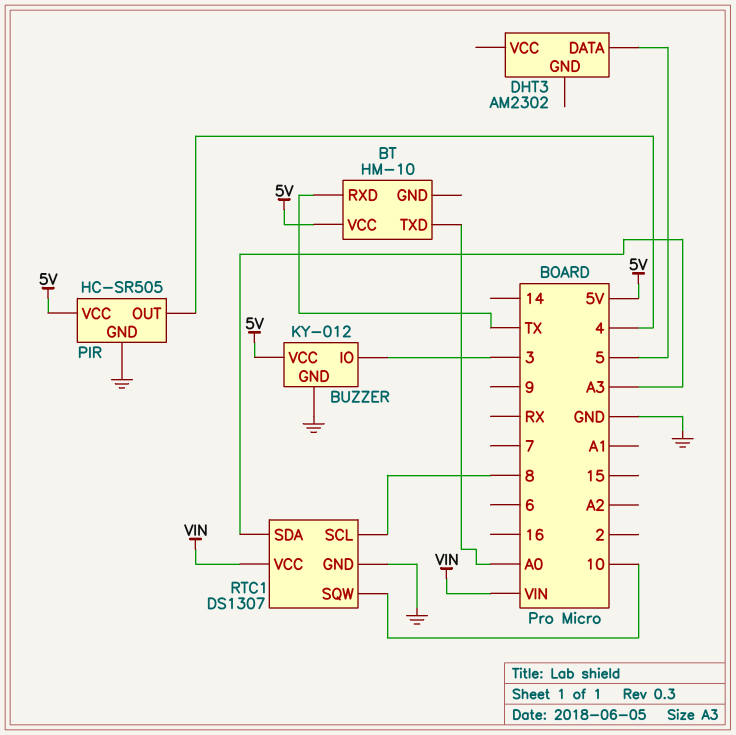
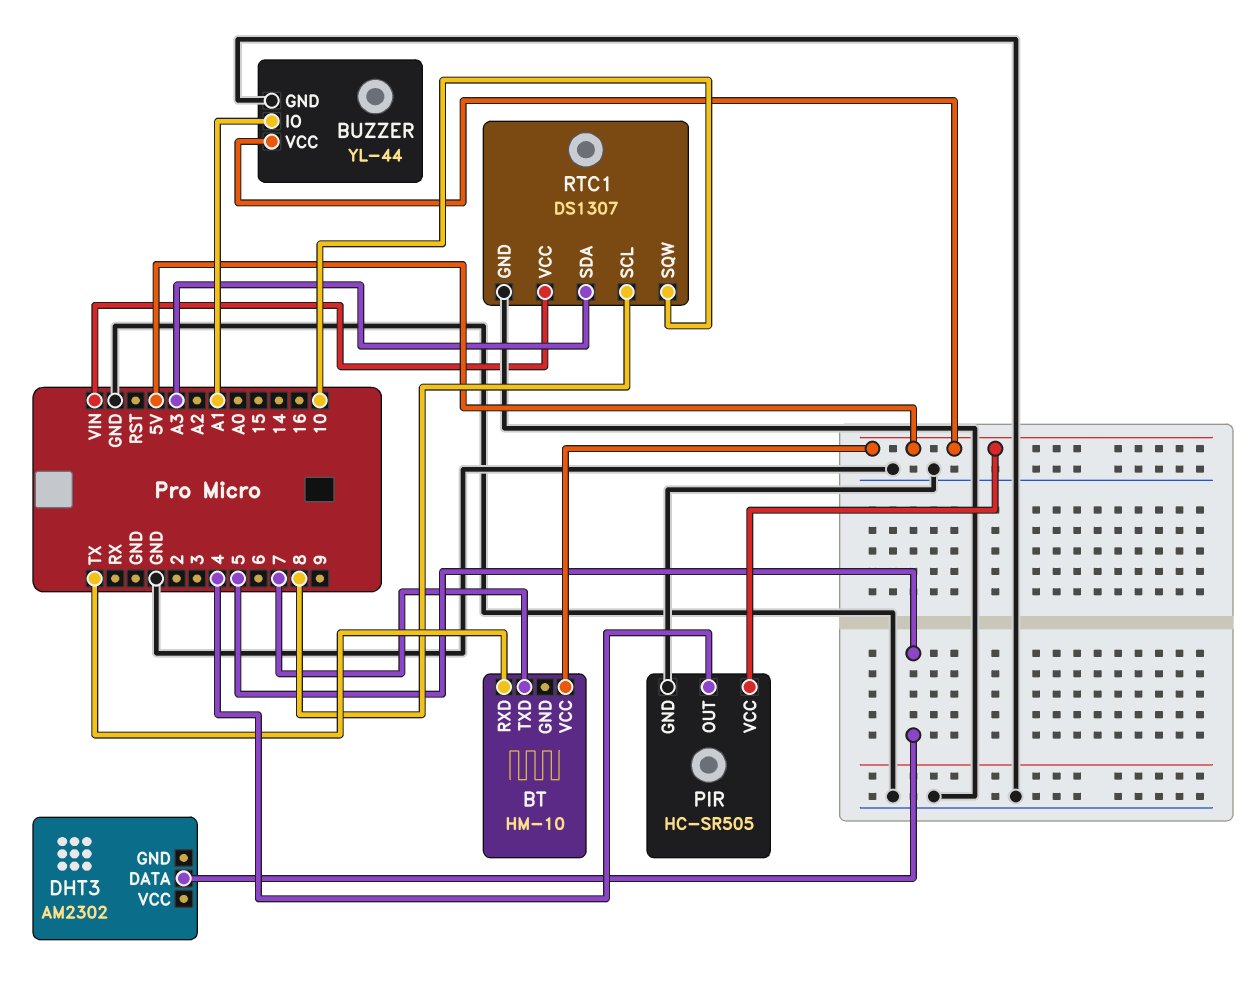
BT pin TXD: A0 -> 7
BUZZER: KY-012 -> YL-44
BUZZER pin IO: 3 -> A1

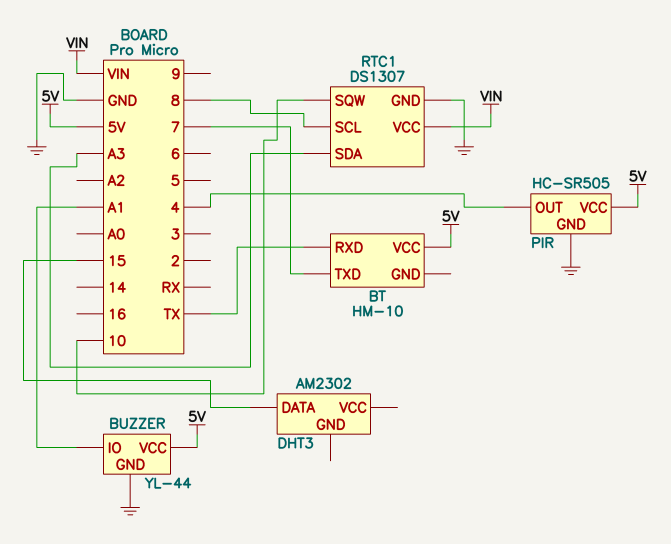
DHT3 pin DATA: 5 -> 15

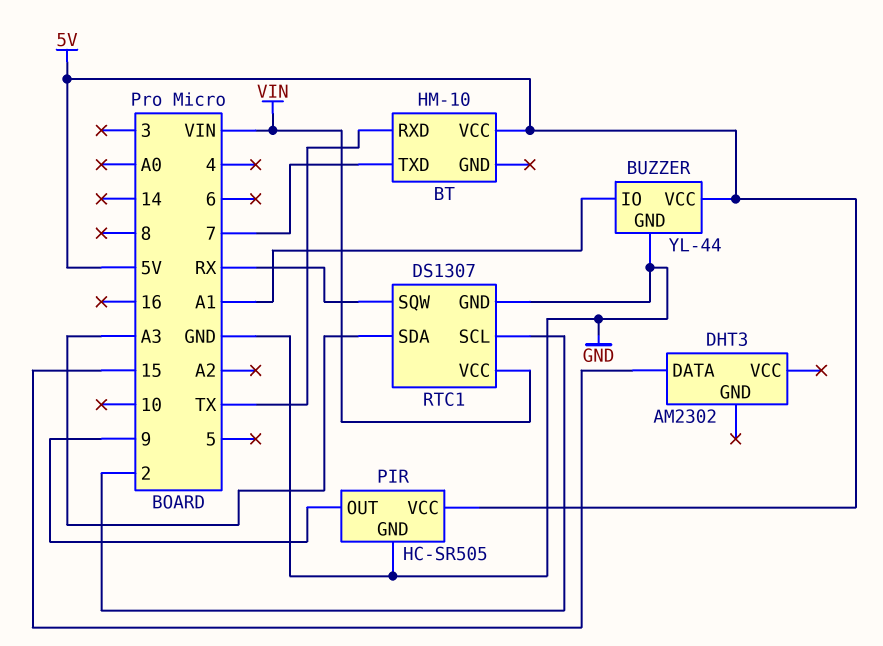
PIR pin OUT: 4 -> 9
RTC1 pin SCL: 8 -> 2
RTC1 pin SQW: 10 -> RX

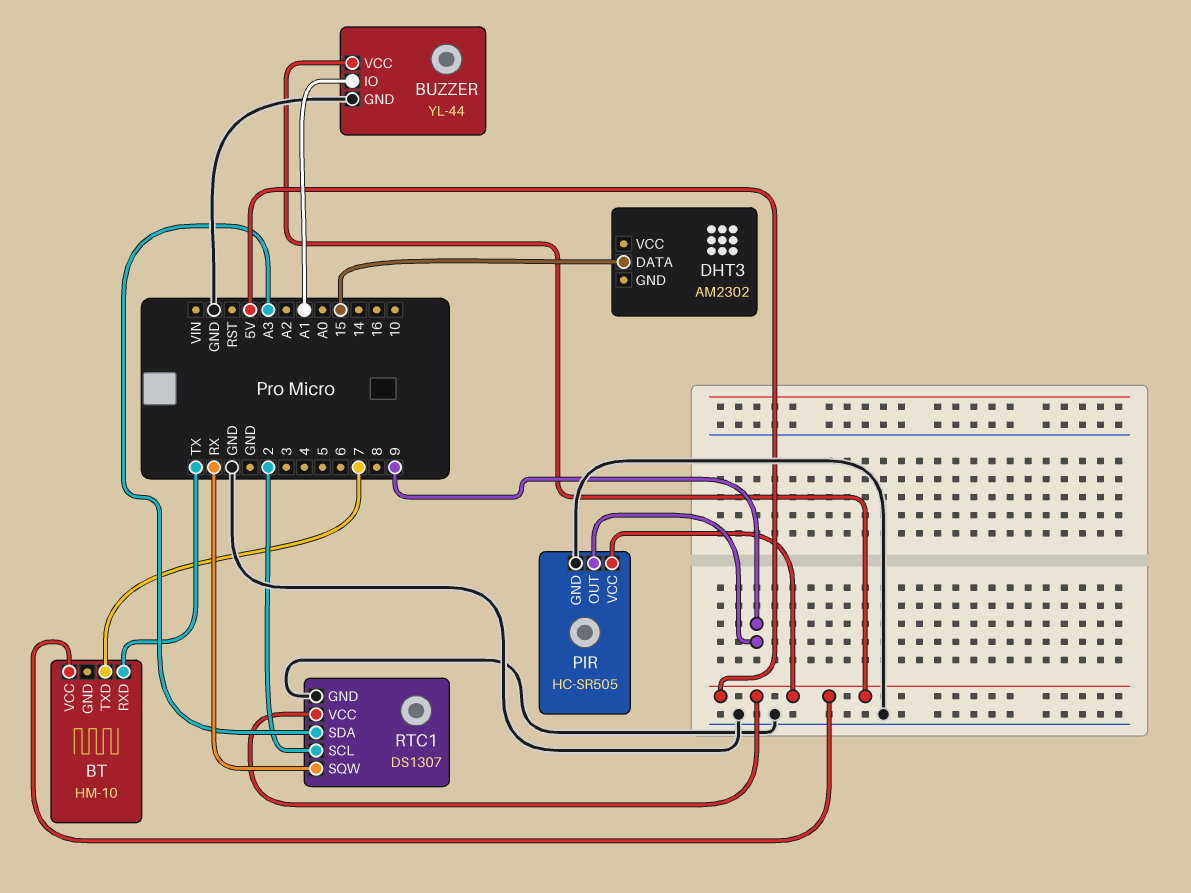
RTC1 pin VCC: VIN -> 5V

